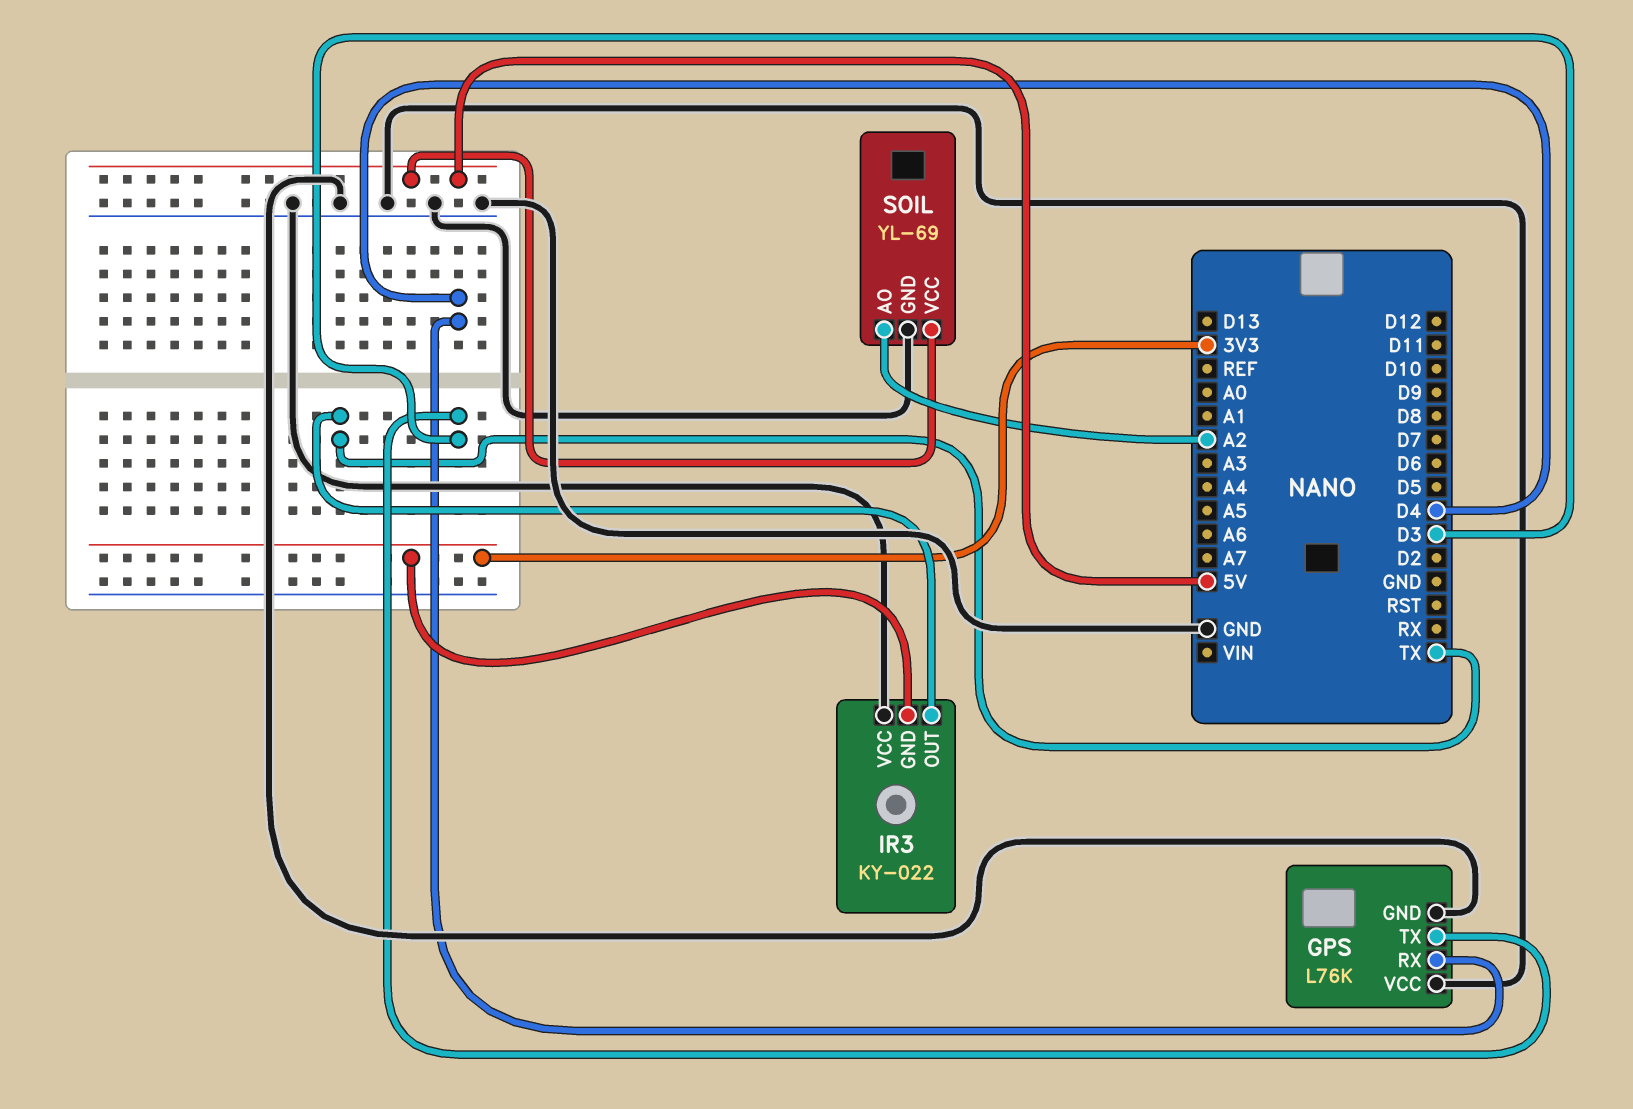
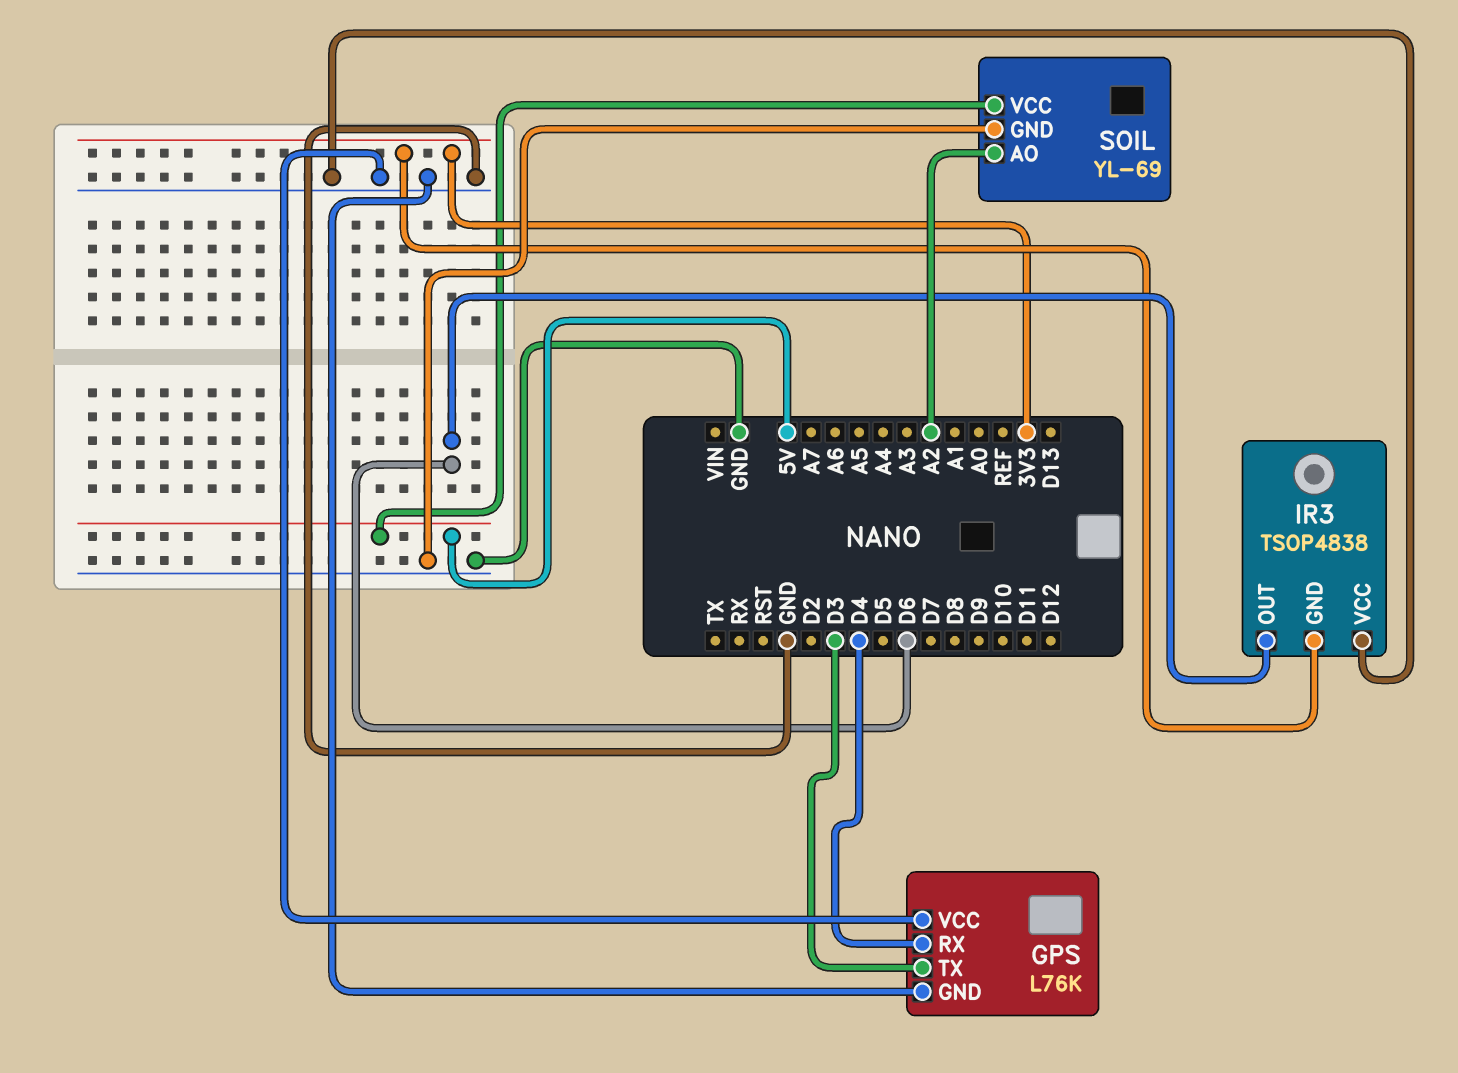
IR3: KY-022 -> TSOP4838
IR3 pin OUT: TX -> D6

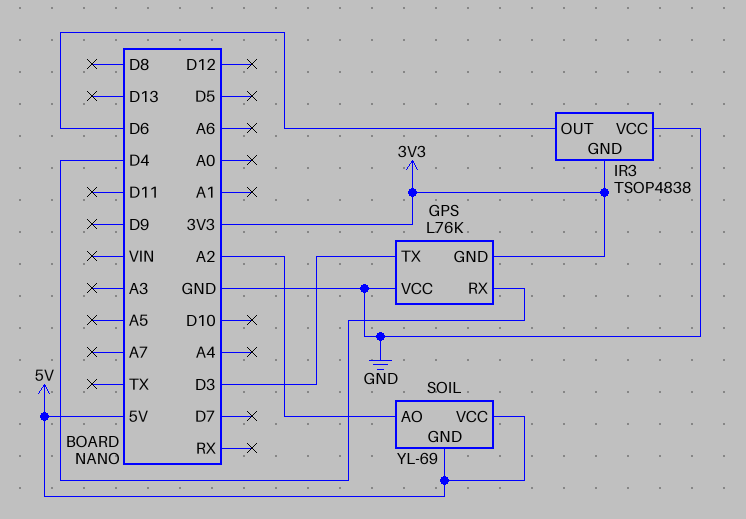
GPS pin GND: GND -> 3V3
SOIL pin GND: GND -> 5V

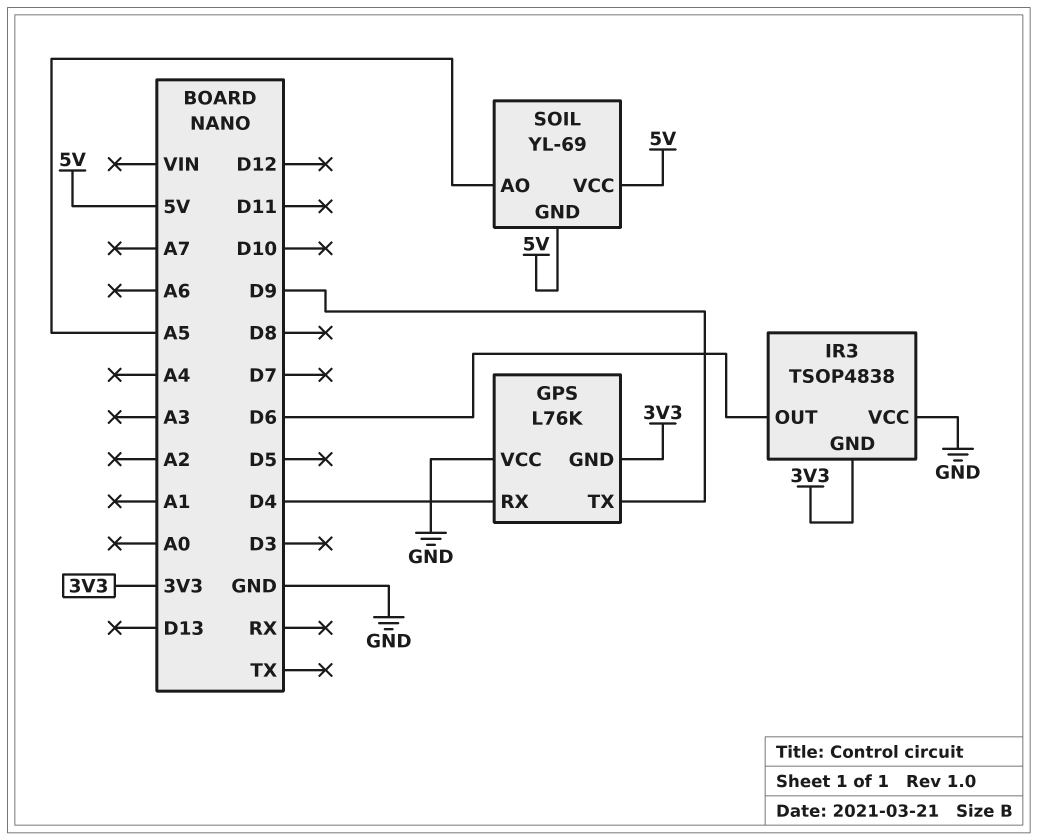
GPS pin TX: D3 -> D9
SOIL pin AO: A2 -> A5

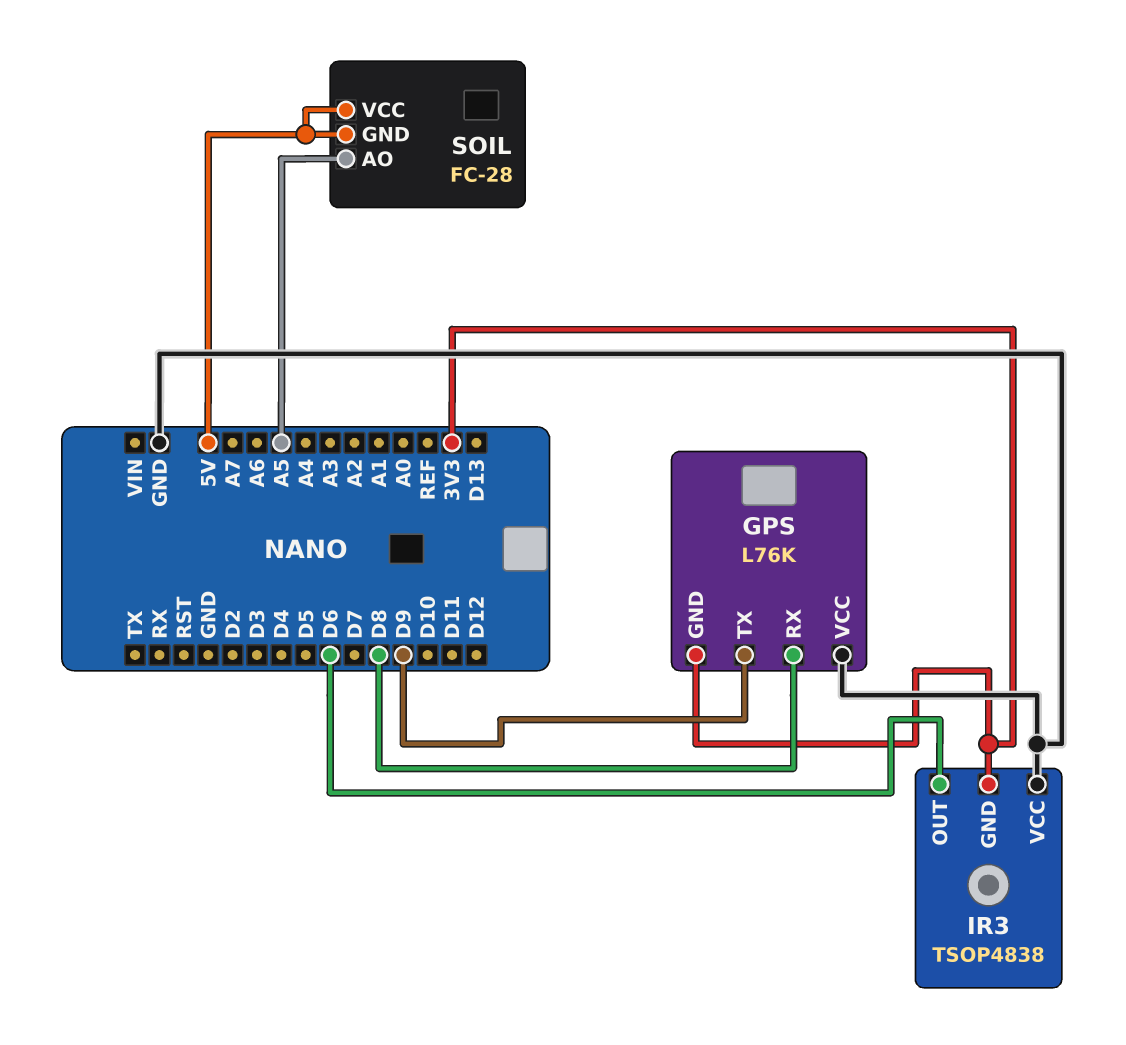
GPS pin RX: D4 -> D8
SOIL: YL-69 -> FC-28

